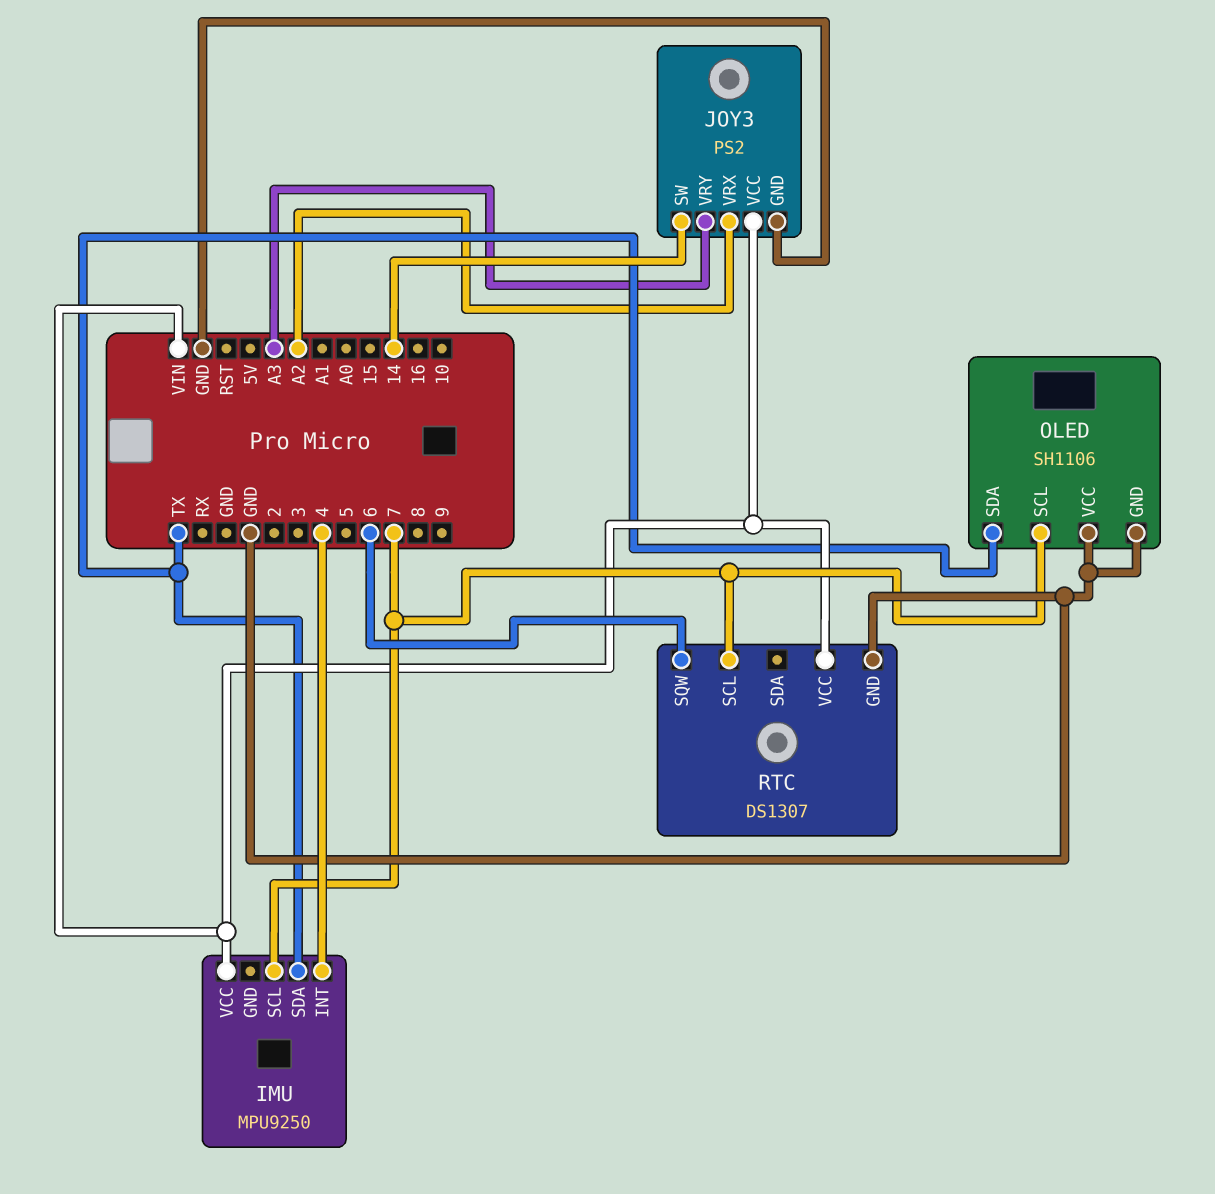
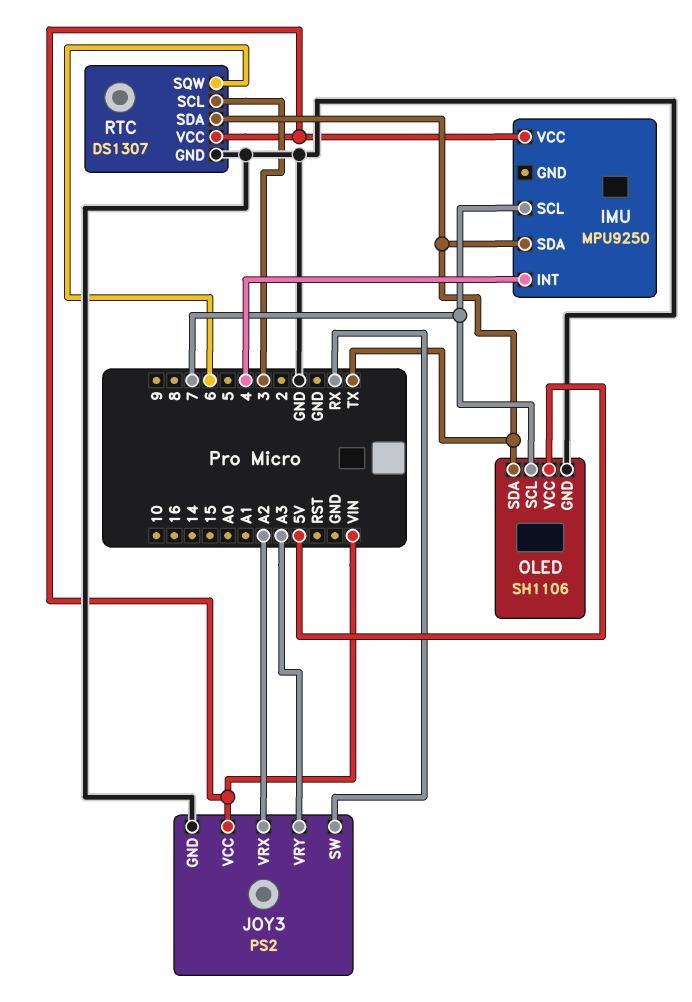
JOY3 pin SW: 14 -> RX
OLED pin VCC: GND -> 5V
RTC pin SCL: 7 -> 3
RTC pin SDA: none -> TX

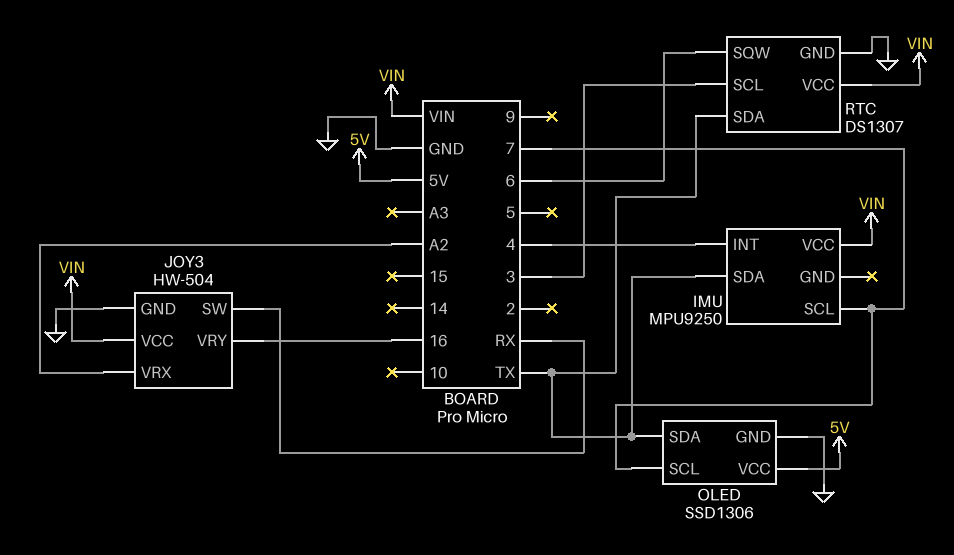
JOY3: PS2 -> HW-504
JOY3 pin VRY: A3 -> 16
OLED: SH1106 -> SSD1306

